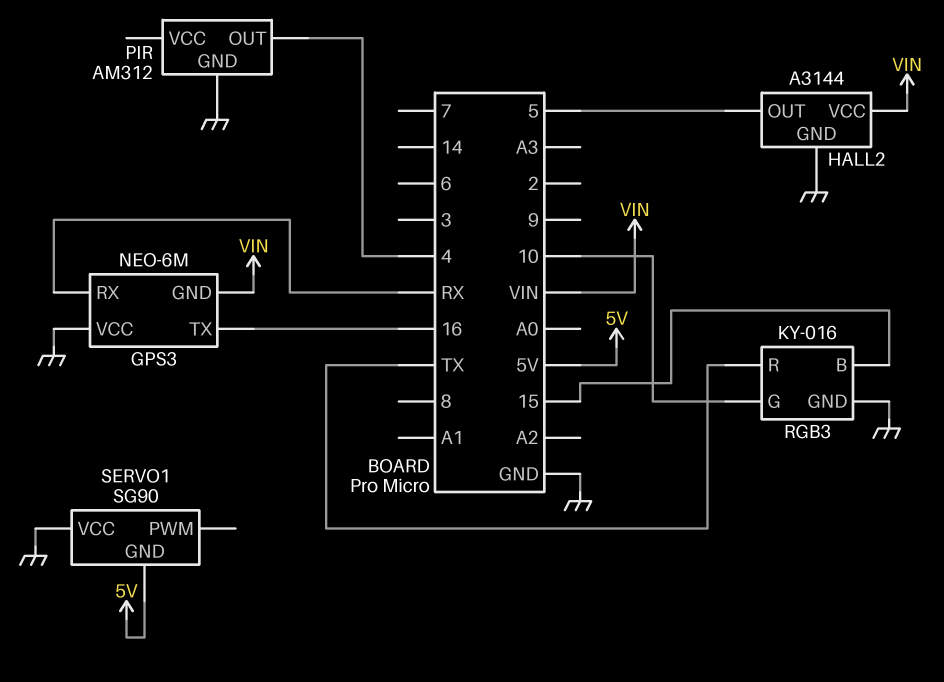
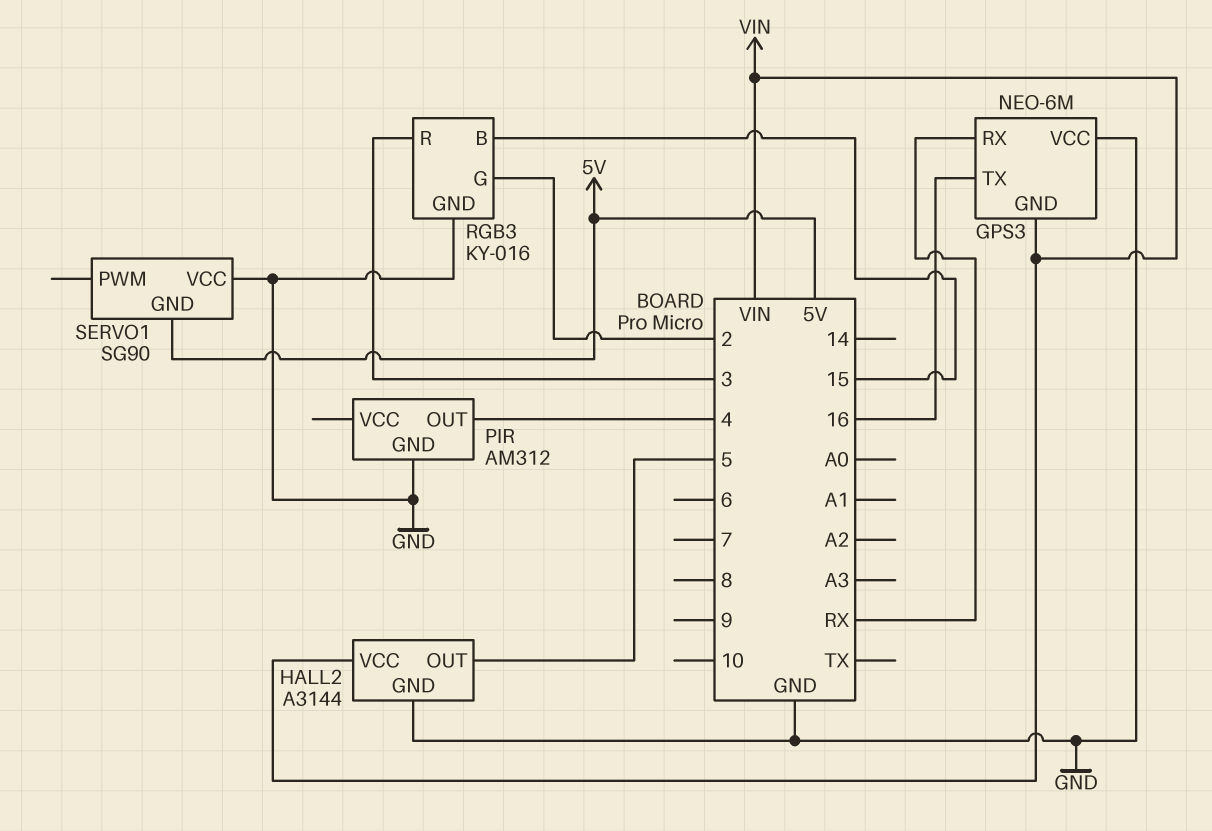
RGB3 pin G: 10 -> 2
RGB3 pin R: TX -> 3

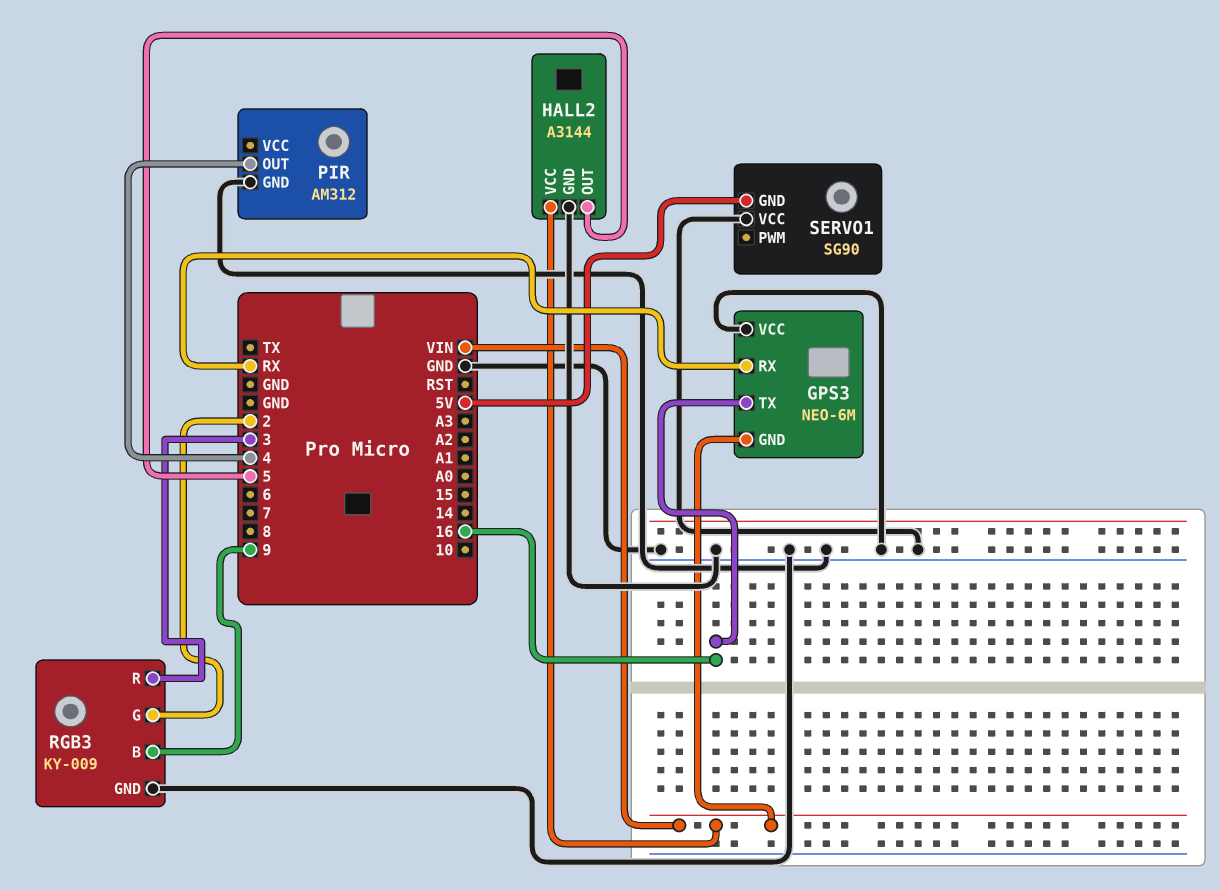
RGB3: KY-016 -> KY-009
RGB3 pin B: 15 -> 9

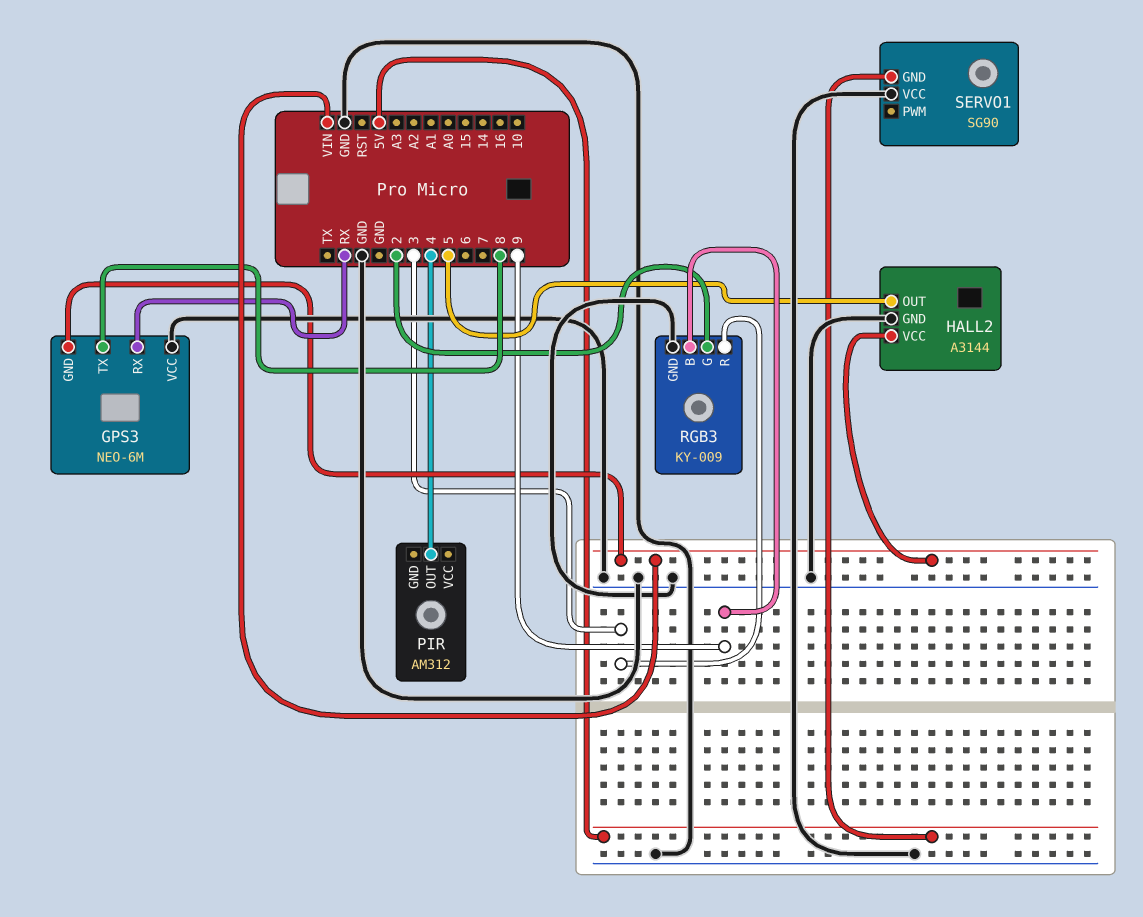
GPS3 pin TX: 16 -> 8
PIR pin GND: GND -> none

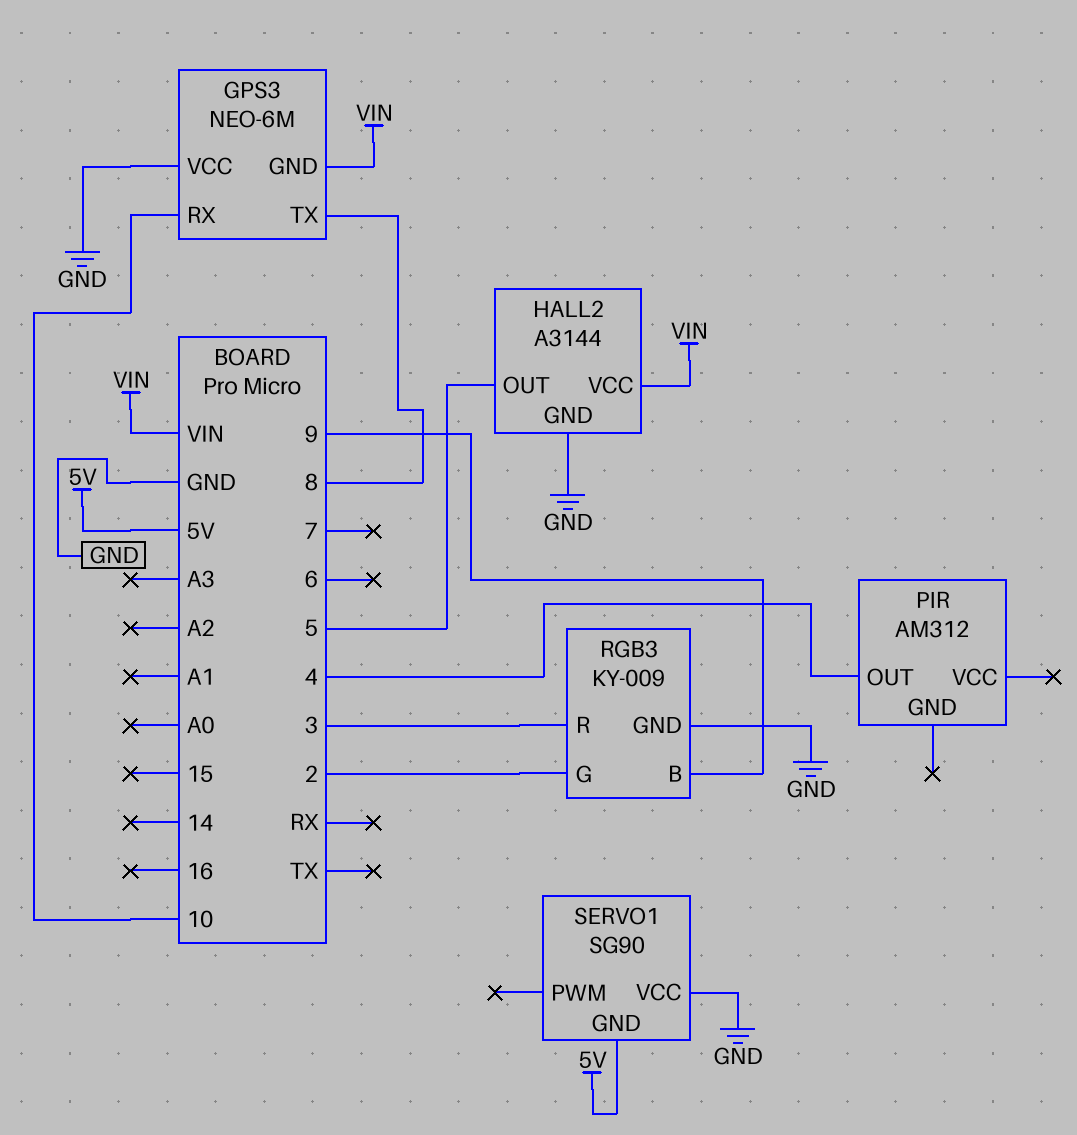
GPS3 pin RX: RX -> 10

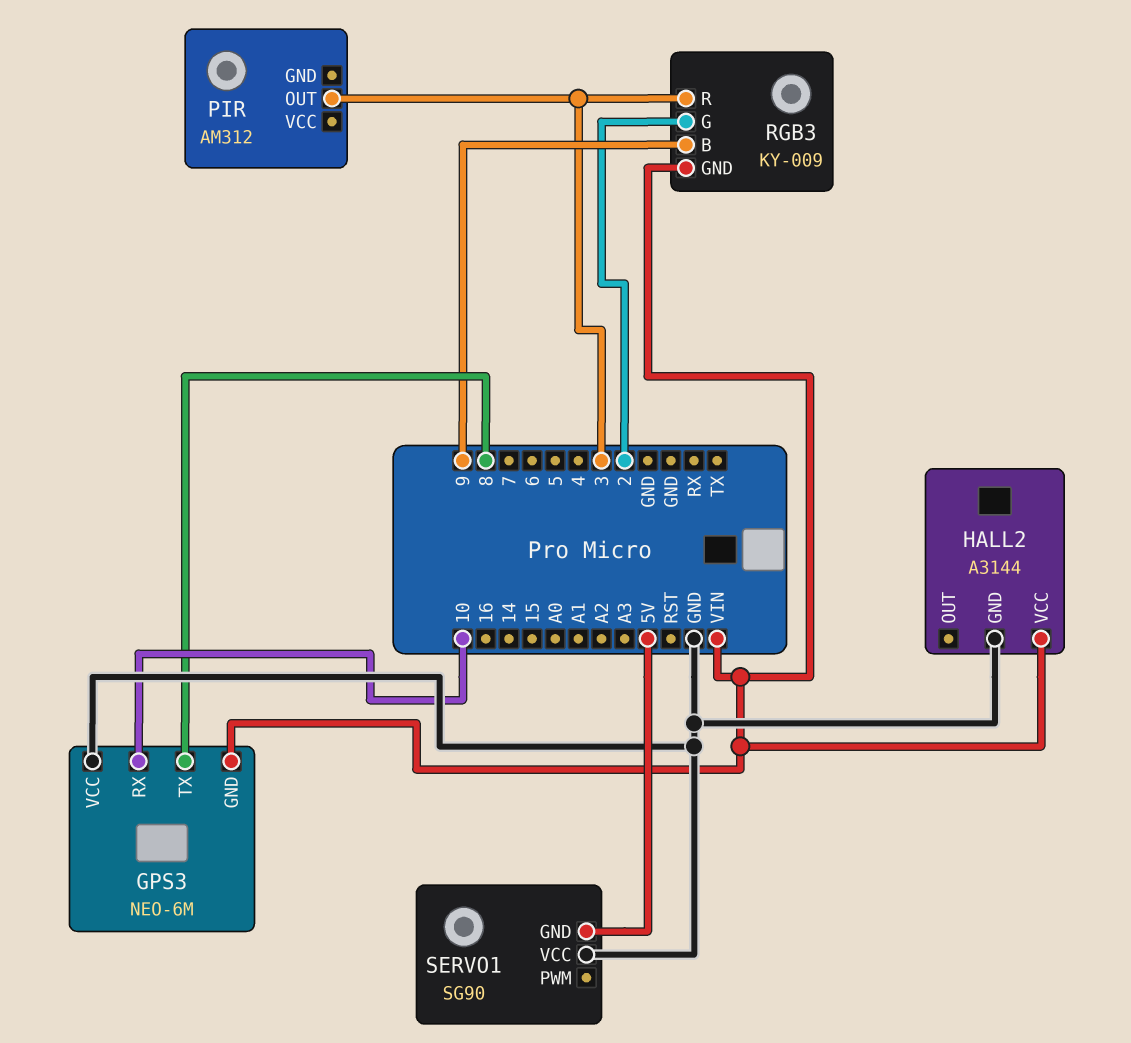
HALL2 pin OUT: 5 -> none
PIR pin OUT: 4 -> 3
RGB3 pin GND: GND -> VIN

